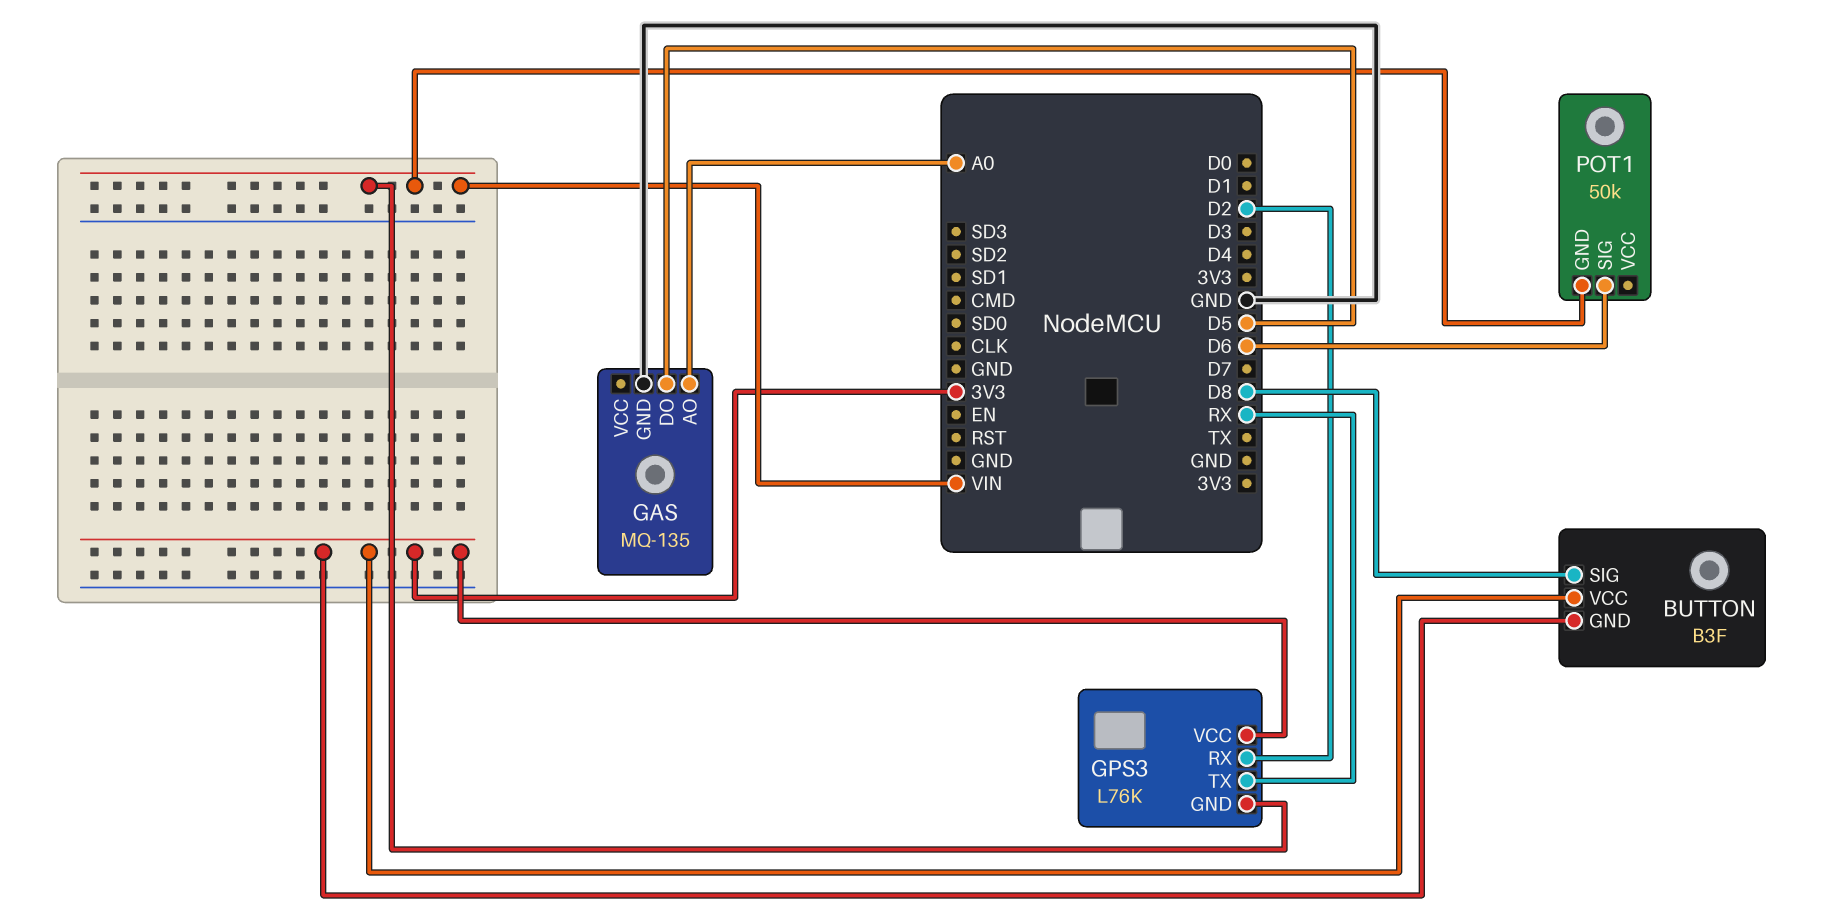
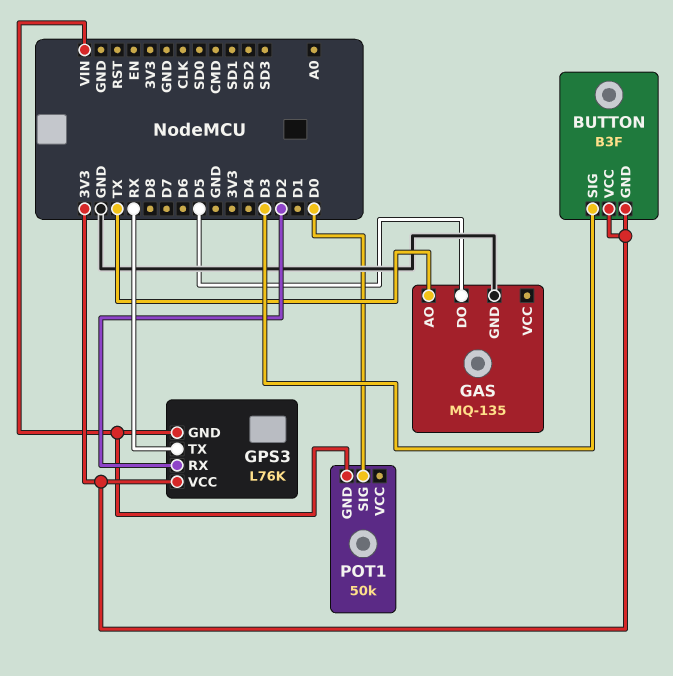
BUTTON pin SIG: D8 -> D3
GAS pin AO: A0 -> TX
POT1 pin SIG: D6 -> D0

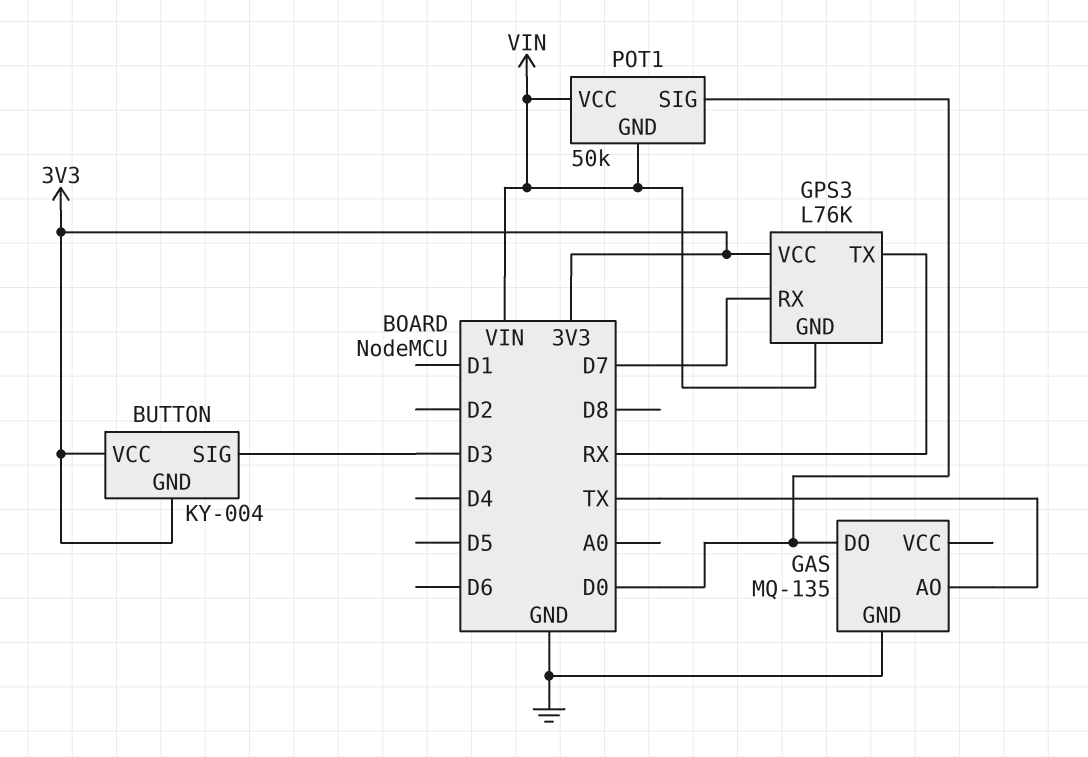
BUTTON: B3F -> KY-004
GAS pin DO: D5 -> D0
GPS3 pin RX: D2 -> D7
POT1 pin VCC: none -> VIN

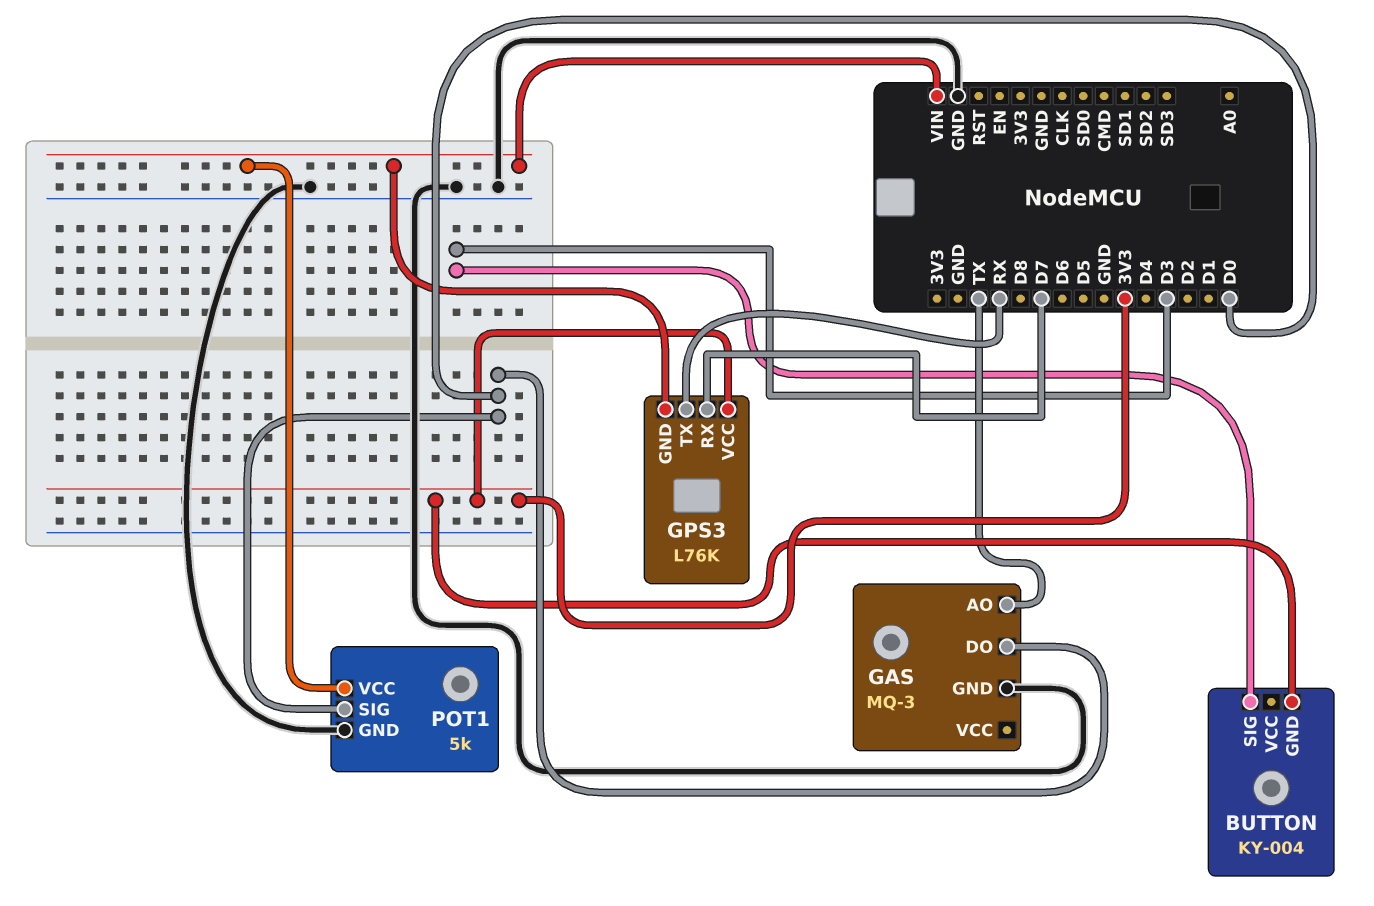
BUTTON pin VCC: 3V3 -> none
GAS: MQ-135 -> MQ-3
POT1: 50k -> 5k
POT1 pin GND: VIN -> GND

